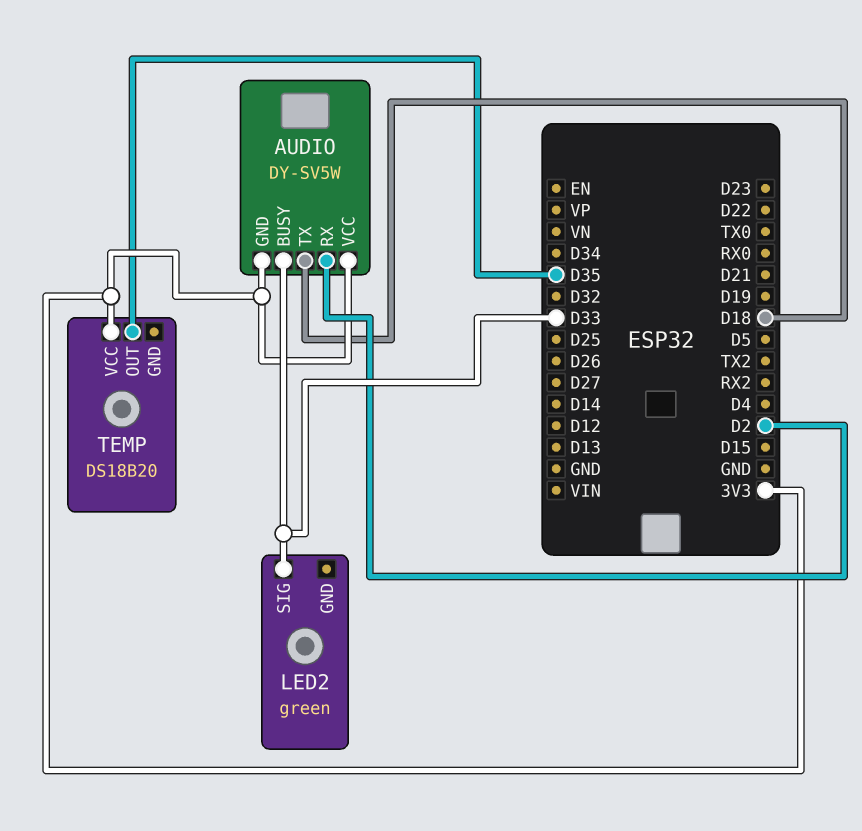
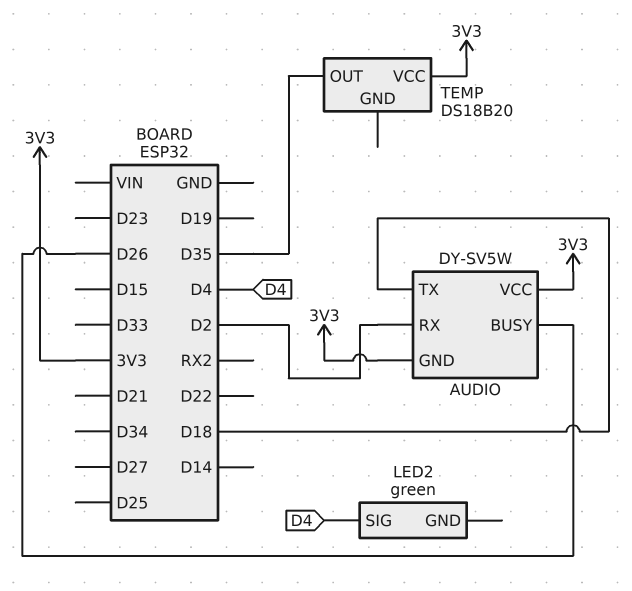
AUDIO pin BUSY: D33 -> D26
LED2 pin SIG: D33 -> D4

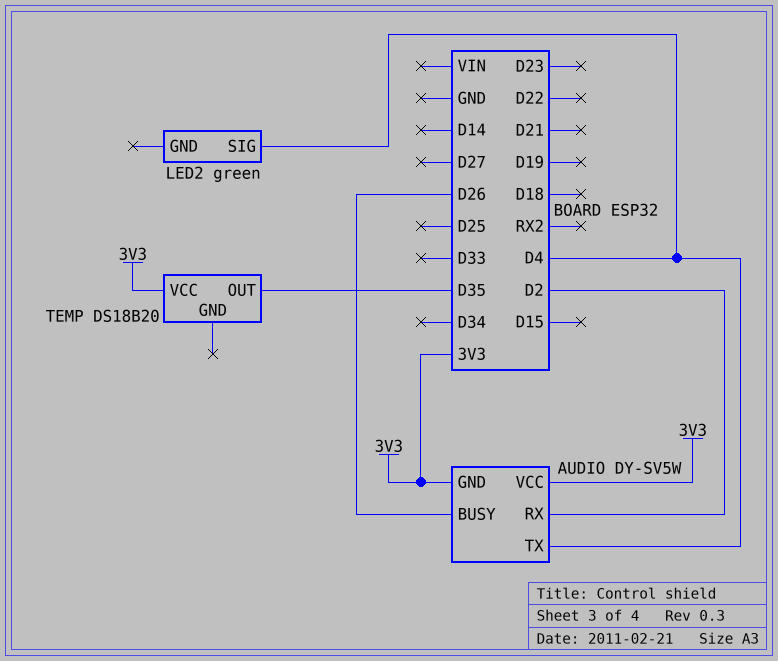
AUDIO pin TX: D18 -> D4

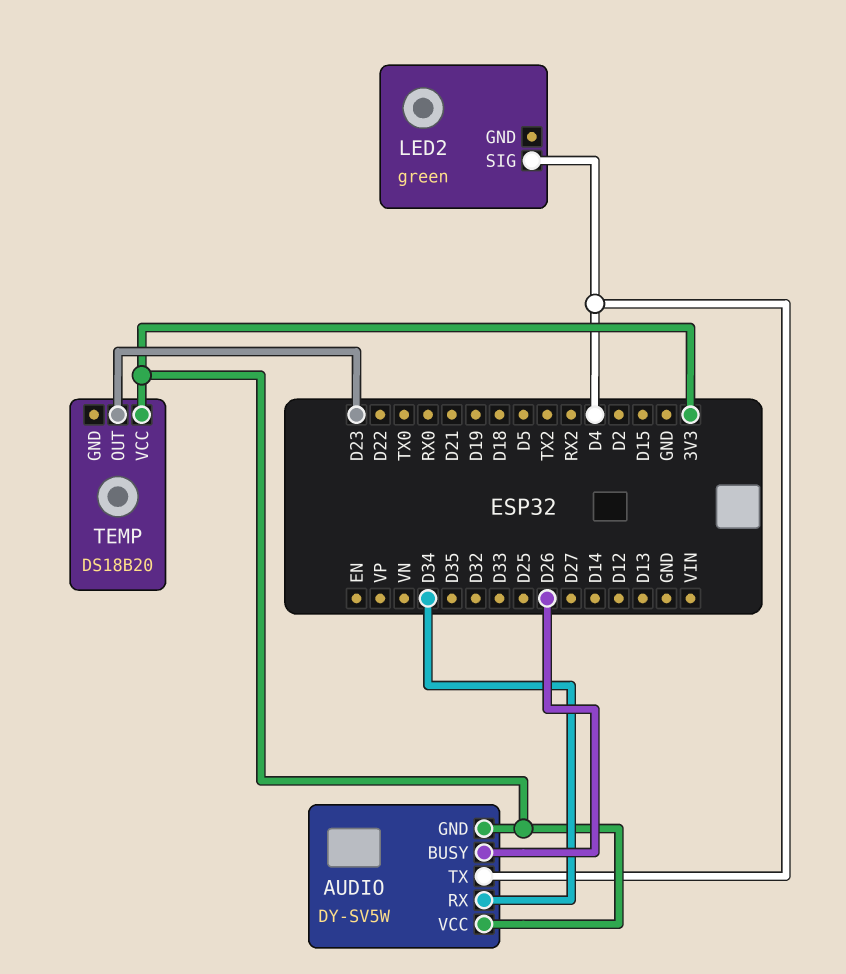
AUDIO pin RX: D2 -> D34
TEMP pin OUT: D35 -> D23

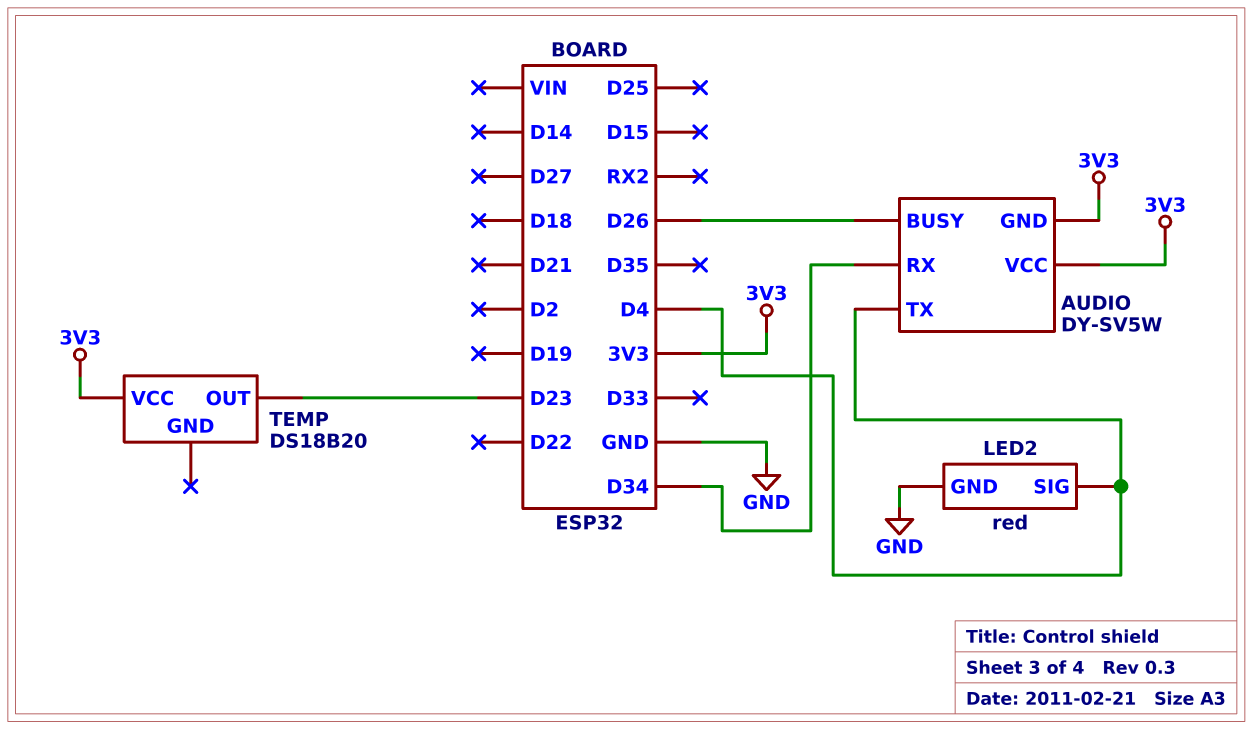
LED2: green -> red
LED2 pin GND: none -> GND

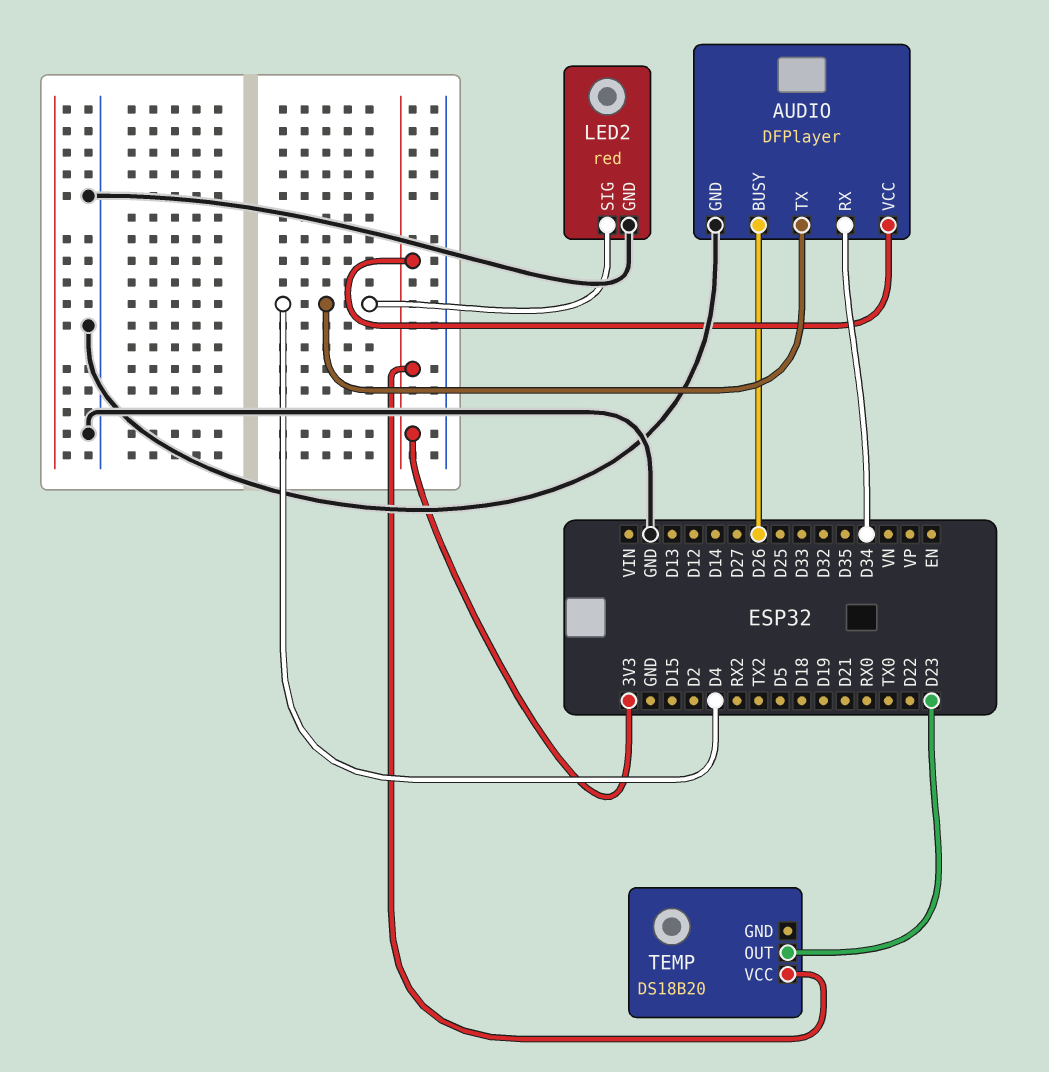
AUDIO: DY-SV5W -> DFPlayer
AUDIO pin GND: 3V3 -> GND

